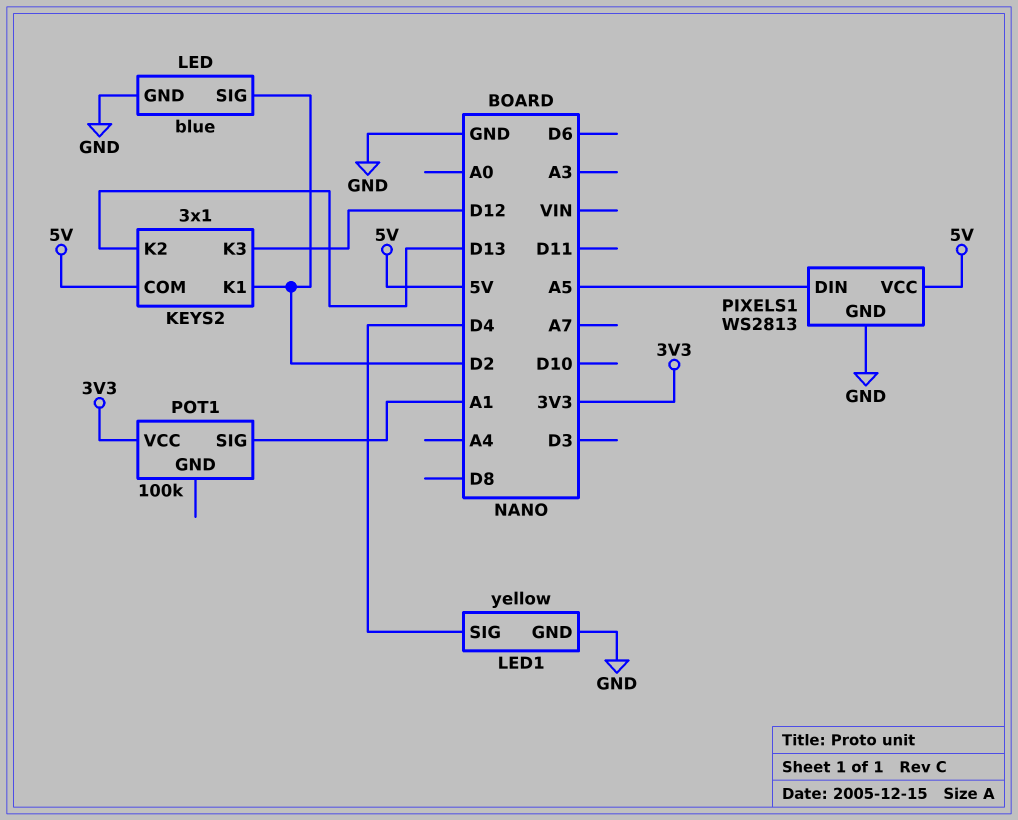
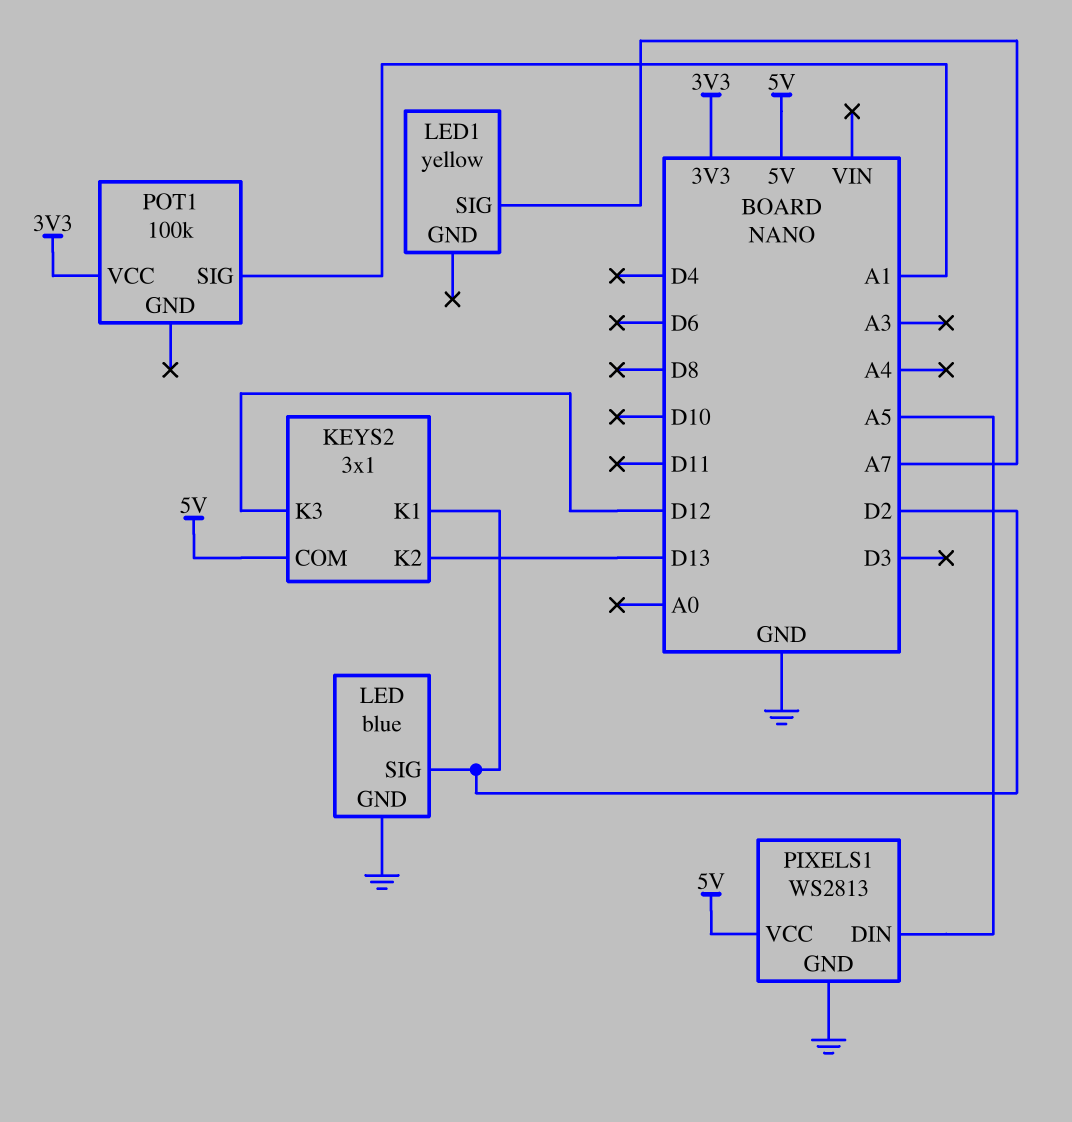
LED1 pin GND: GND -> none
LED1 pin SIG: D4 -> A7

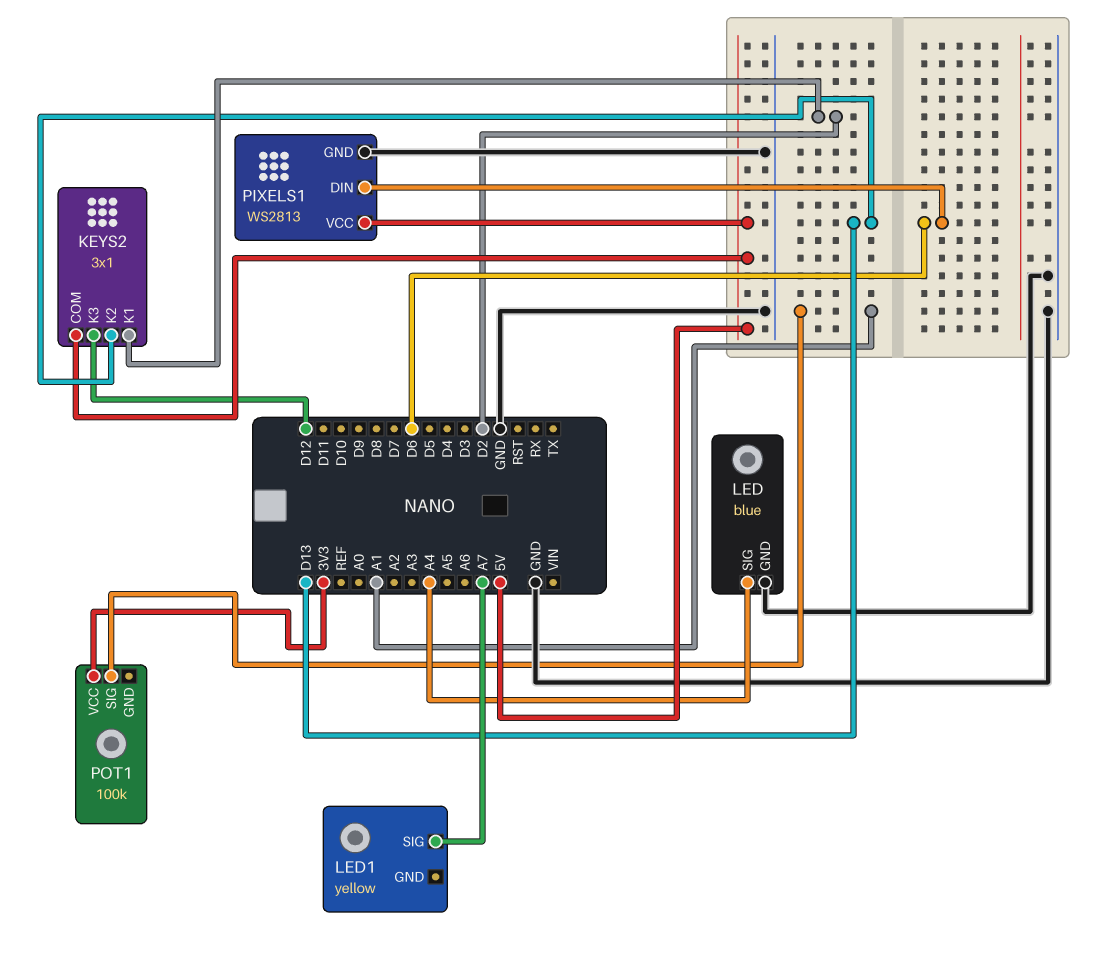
LED pin SIG: D2 -> A4
PIXELS1 pin DIN: A5 -> D6

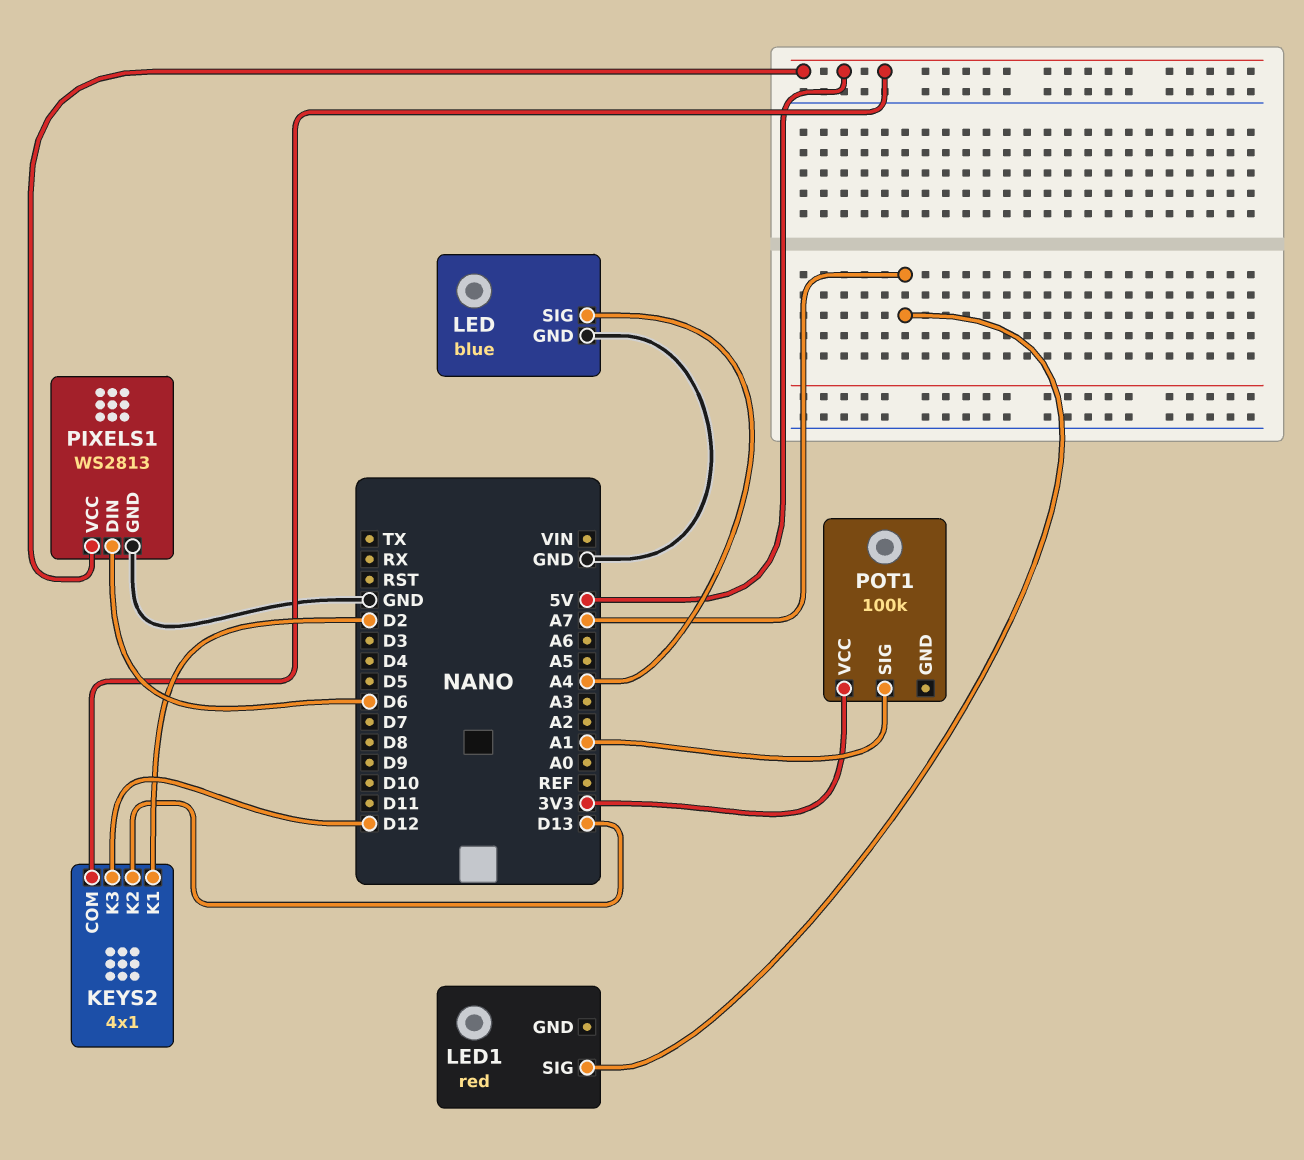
KEYS2: 3x1 -> 4x1
LED1: yellow -> red

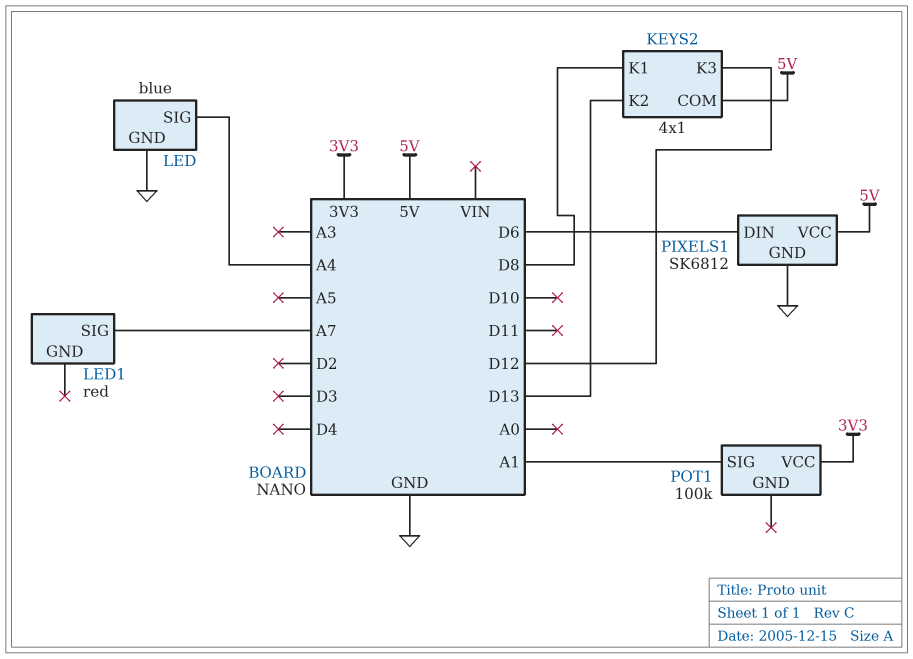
KEYS2 pin K1: D2 -> D8
PIXELS1: WS2813 -> SK6812

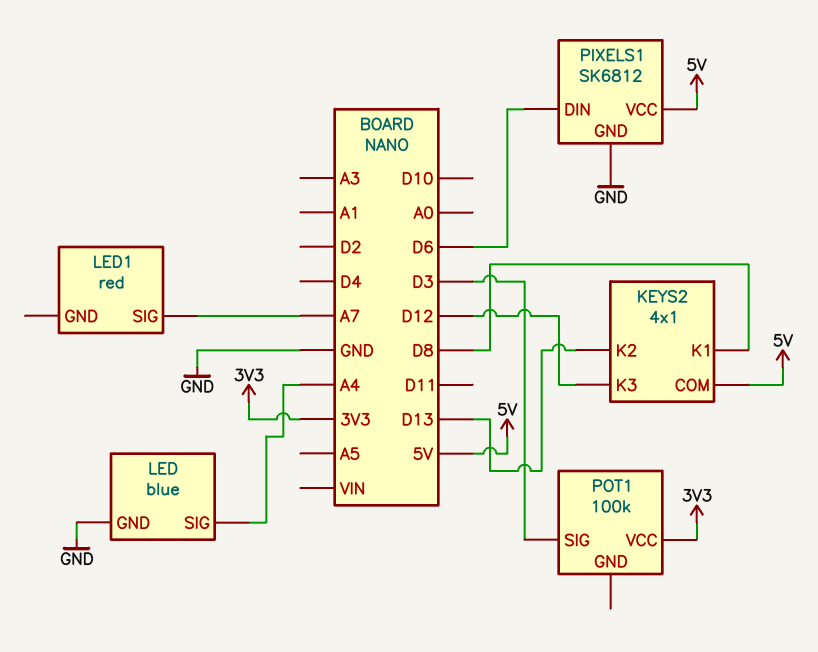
POT1 pin SIG: A1 -> D3

